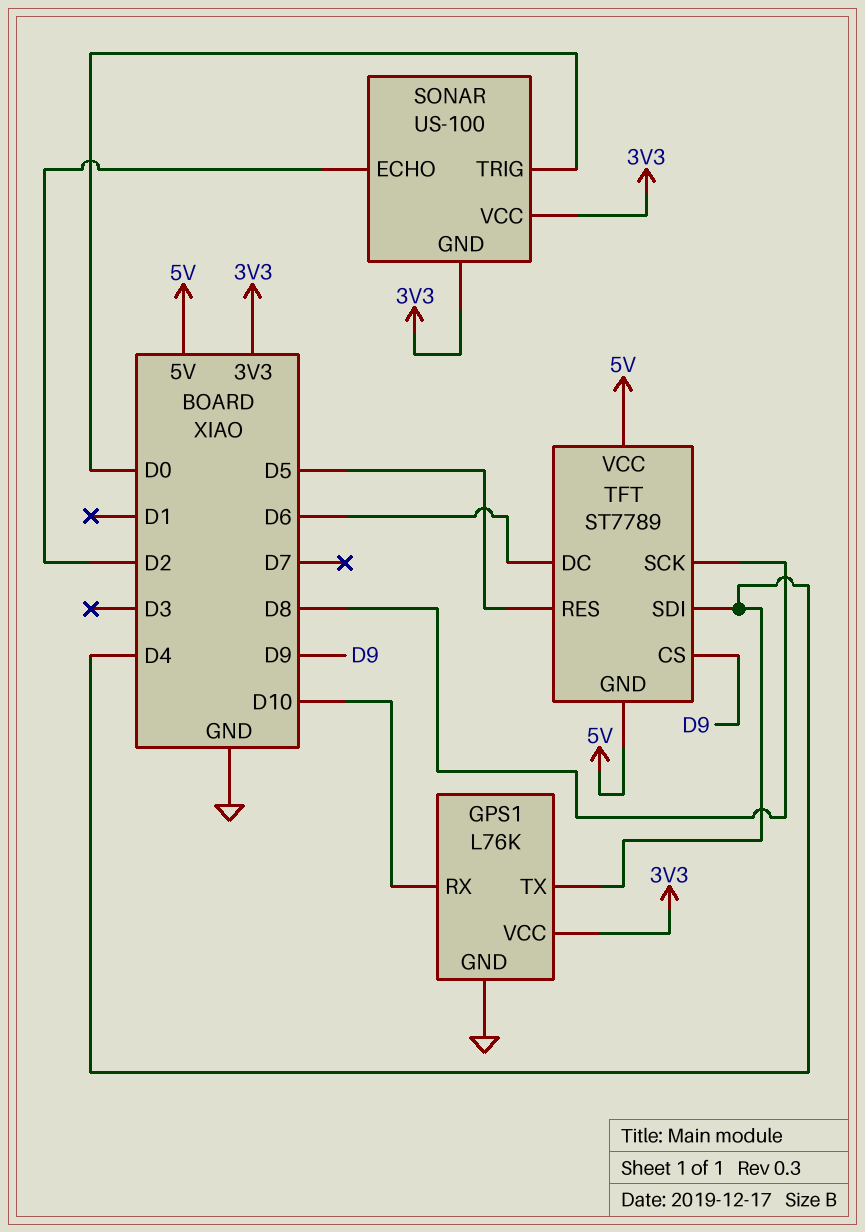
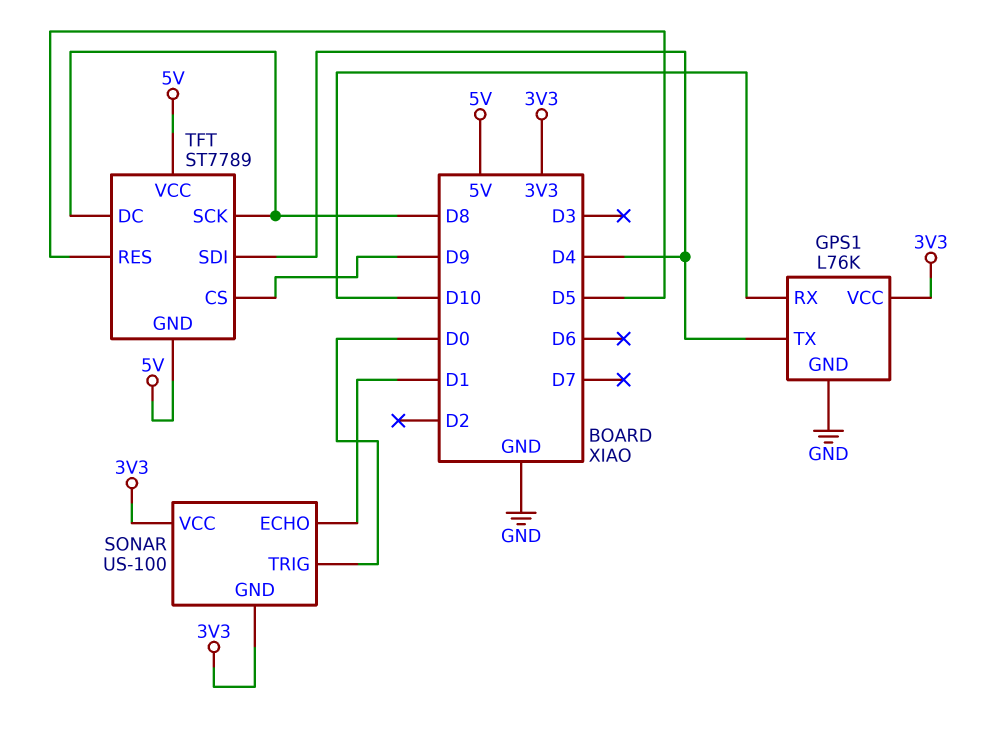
SONAR pin ECHO: D2 -> D1
TFT pin DC: D6 -> D8

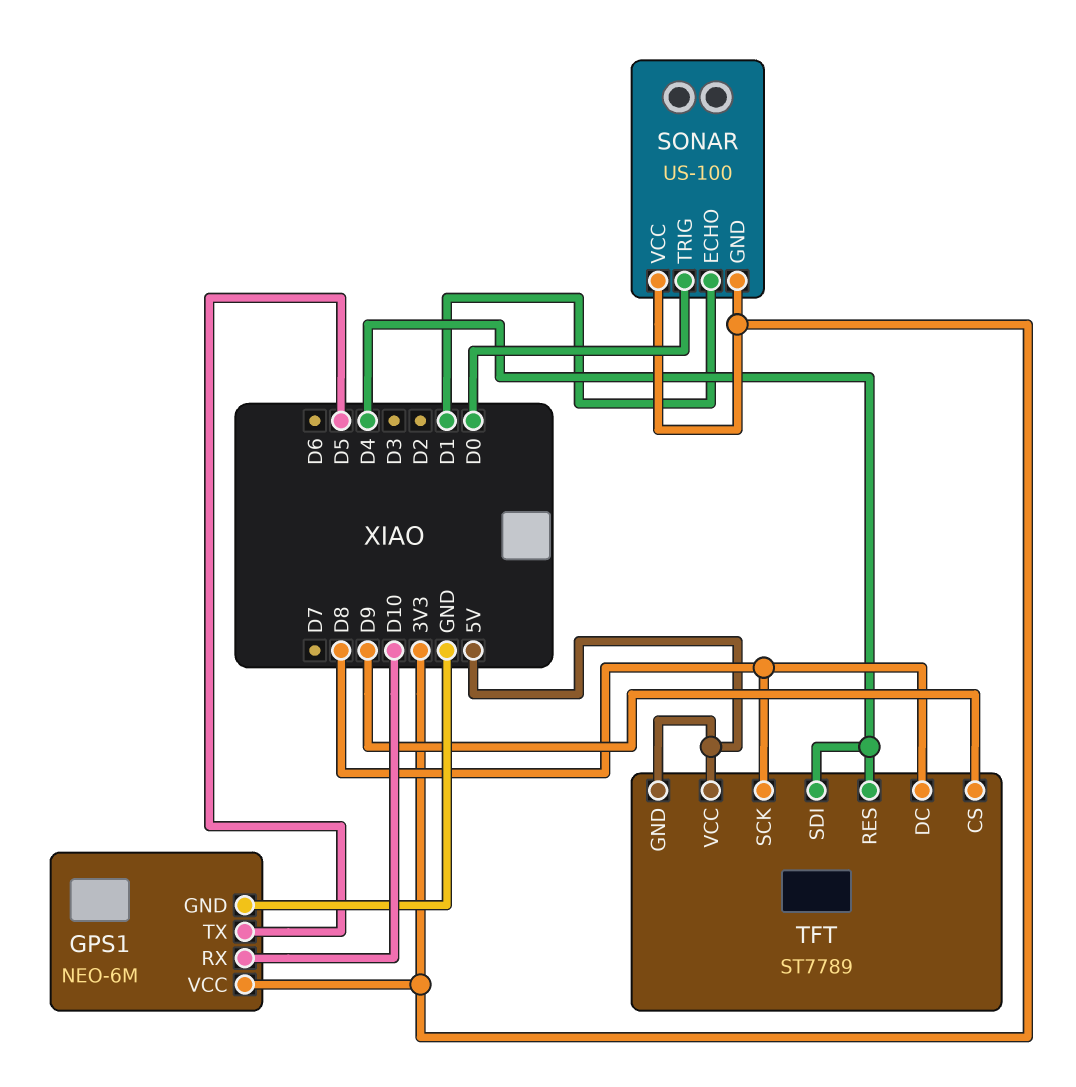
GPS1: L76K -> NEO-6M
GPS1 pin TX: D4 -> D5
TFT pin RES: D5 -> D4

